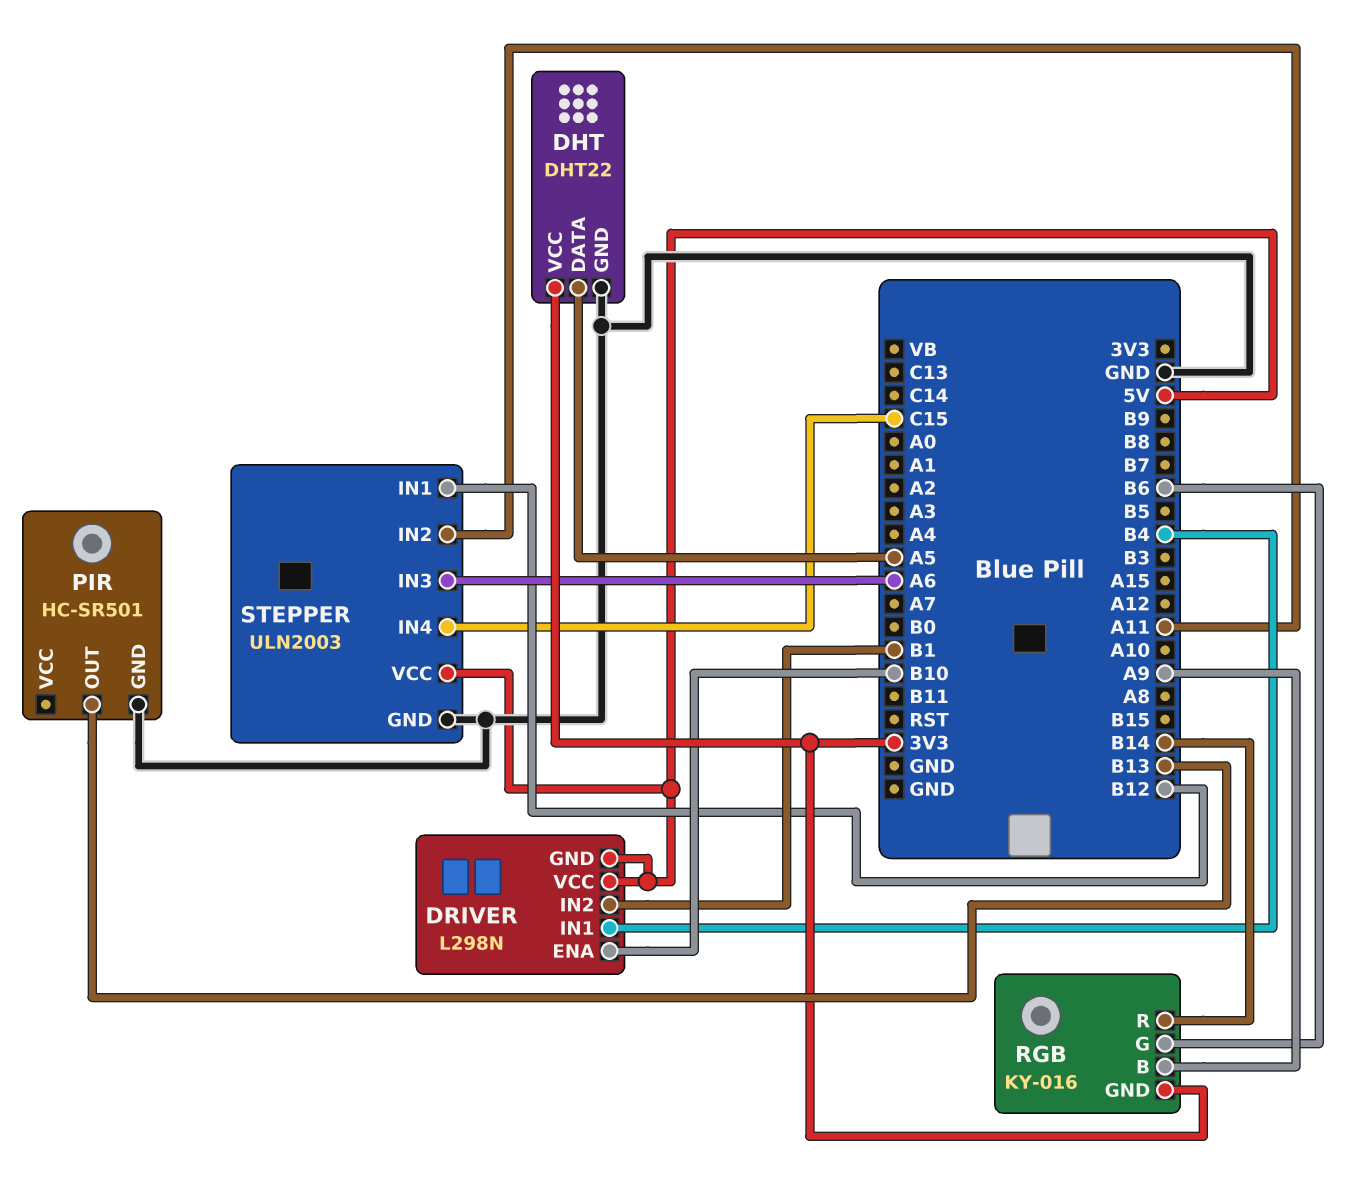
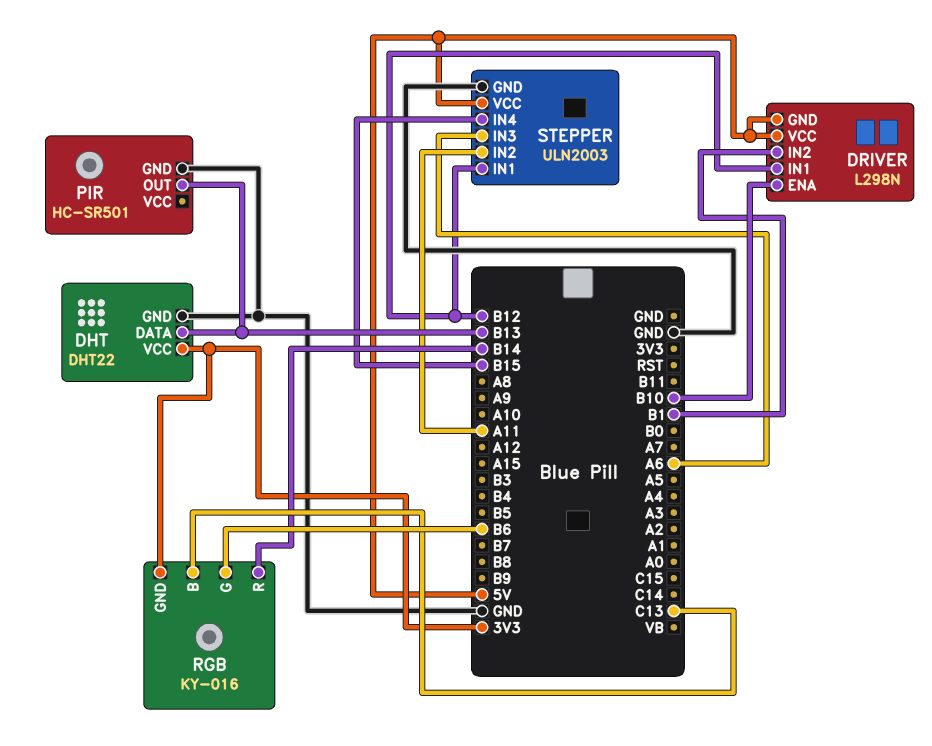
DHT pin DATA: A5 -> B13
DRIVER pin IN1: B4 -> B12
RGB pin B: A9 -> C13
STEPPER pin IN4: C15 -> B15

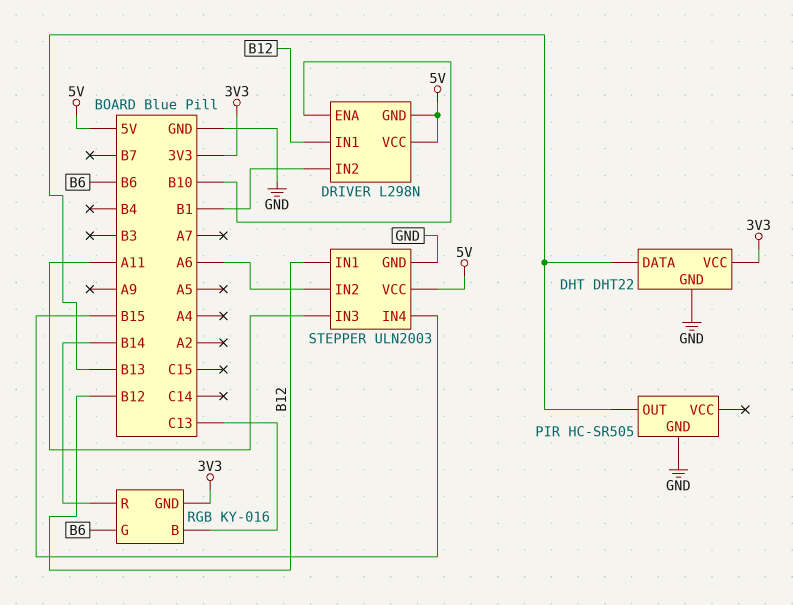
PIR: HC-SR501 -> HC-SR505
STEPPER pin IN2: A11 -> A6
STEPPER pin IN3: A6 -> A11

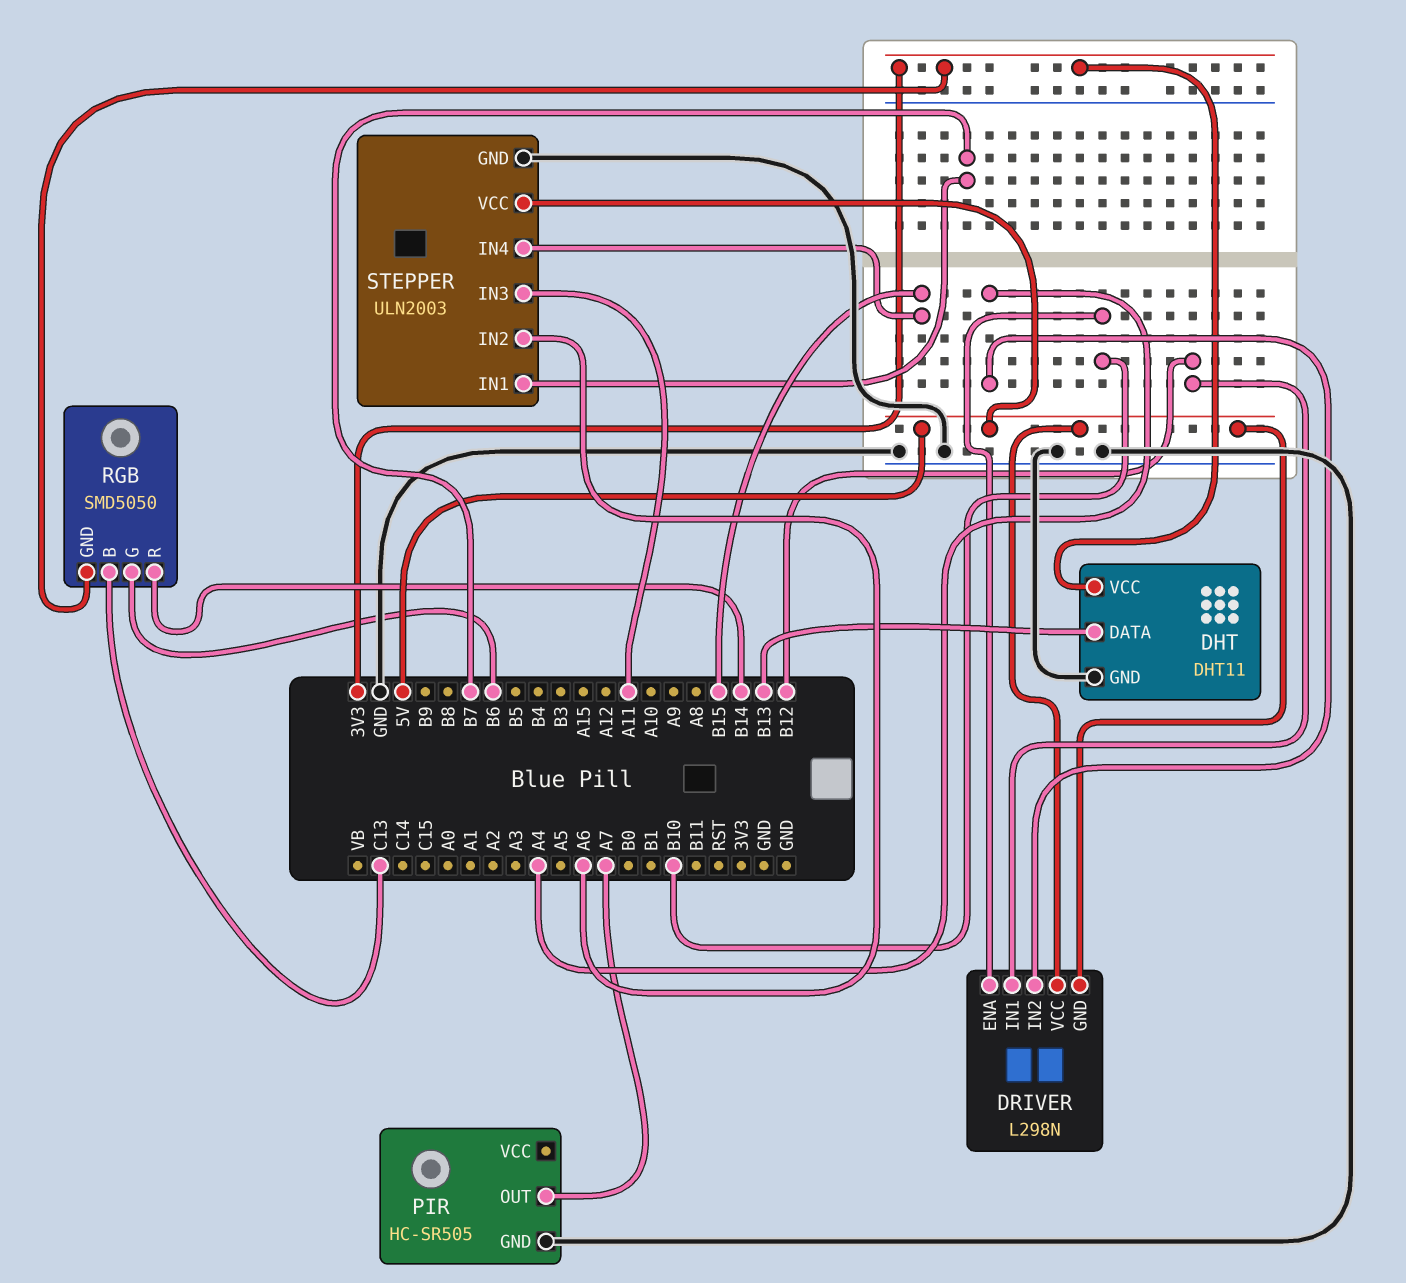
DHT: DHT22 -> DHT11
DRIVER pin IN2: B1 -> A4
PIR pin OUT: B13 -> A7
RGB: KY-016 -> SMD5050
STEPPER pin IN1: B12 -> B7

